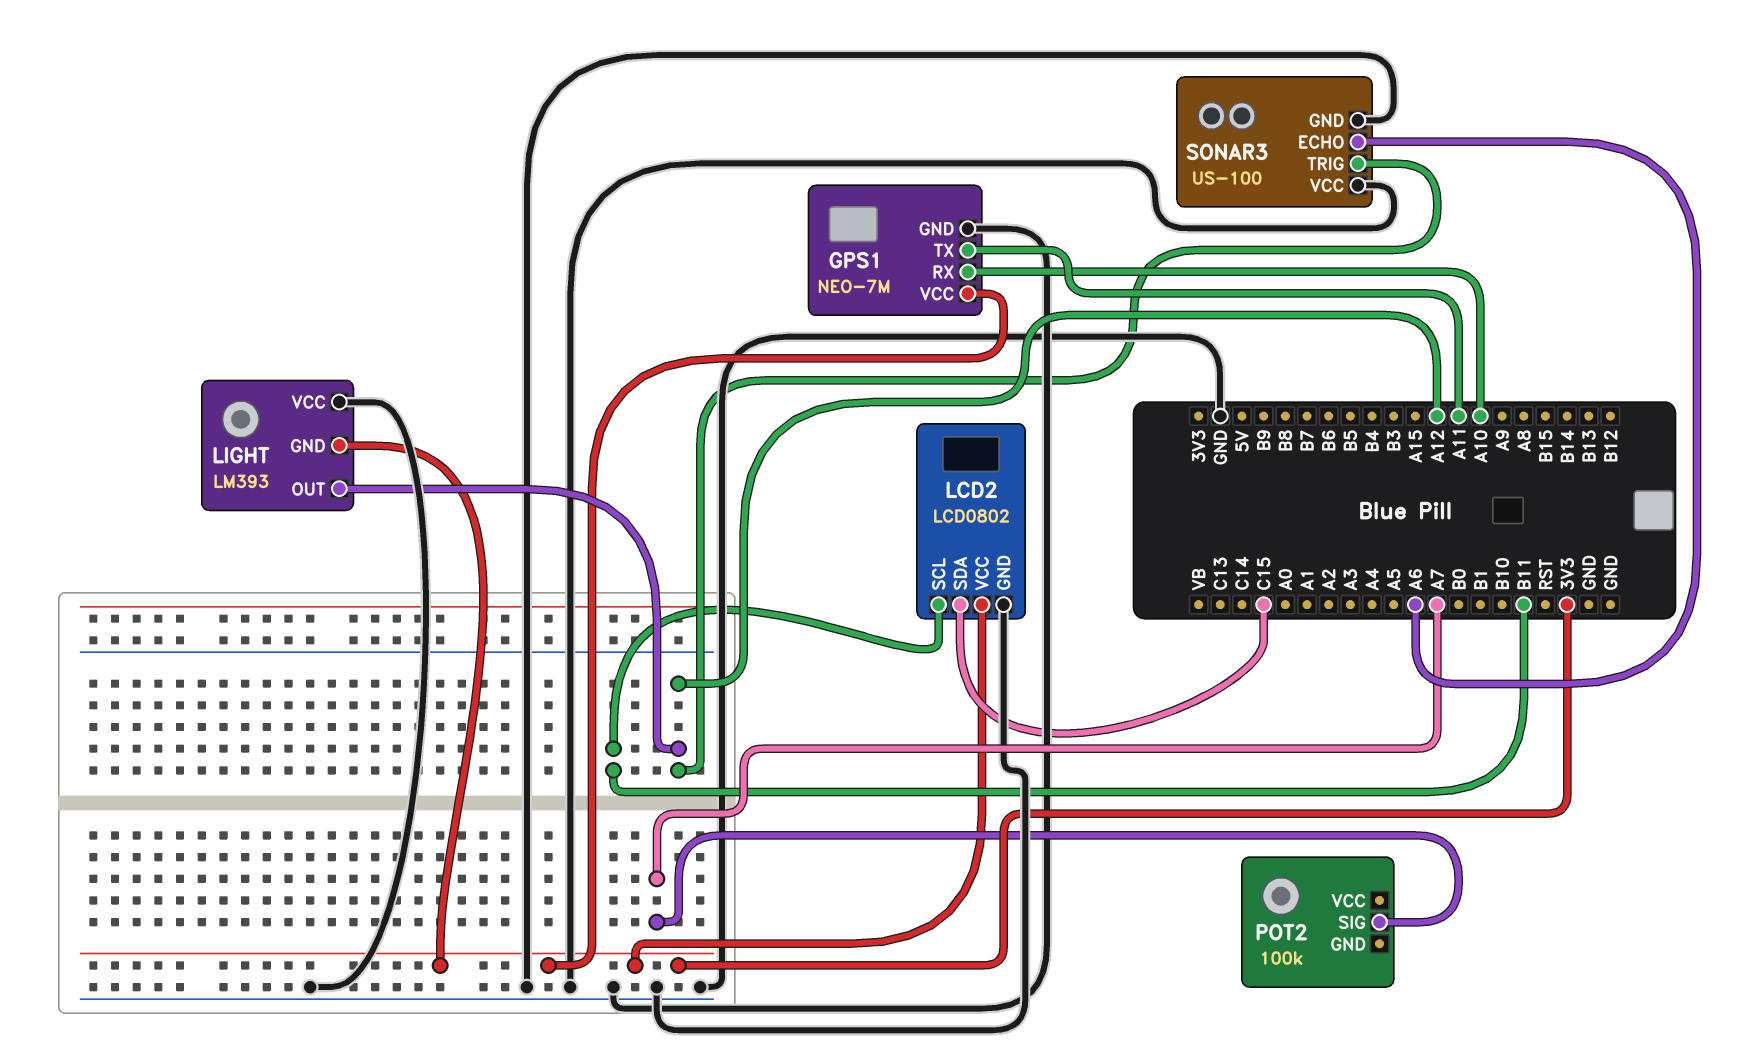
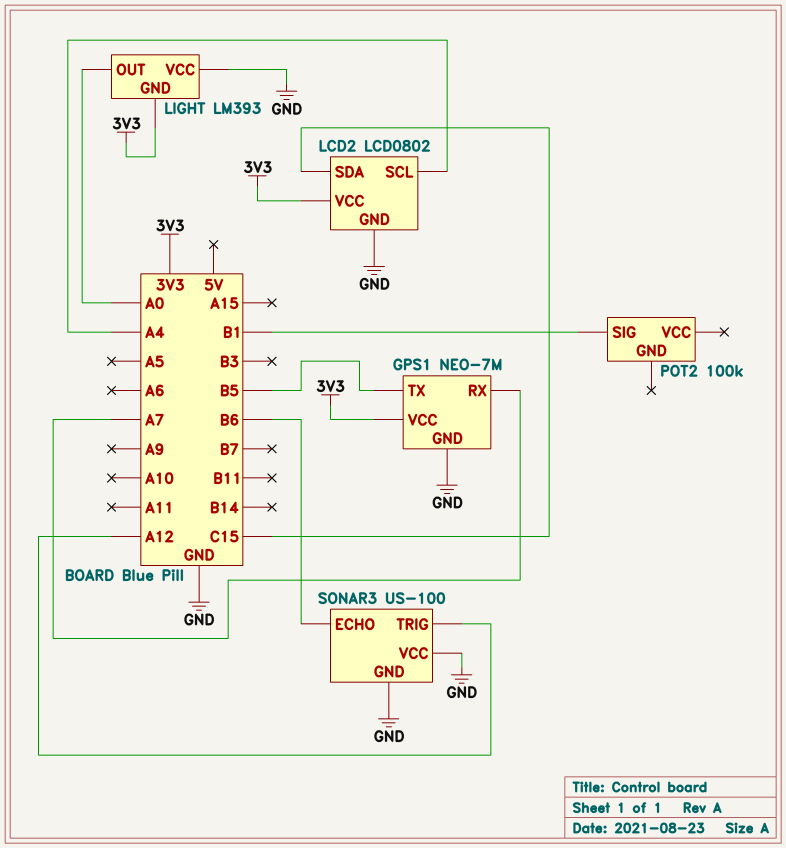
GPS1 pin RX: A10 -> A7
GPS1 pin TX: A11 -> B5
LCD2 pin SCL: B11 -> A4
LIGHT pin OUT: A12 -> A0
POT2 pin SIG: A7 -> B1
SONAR3 pin ECHO: A6 -> B6

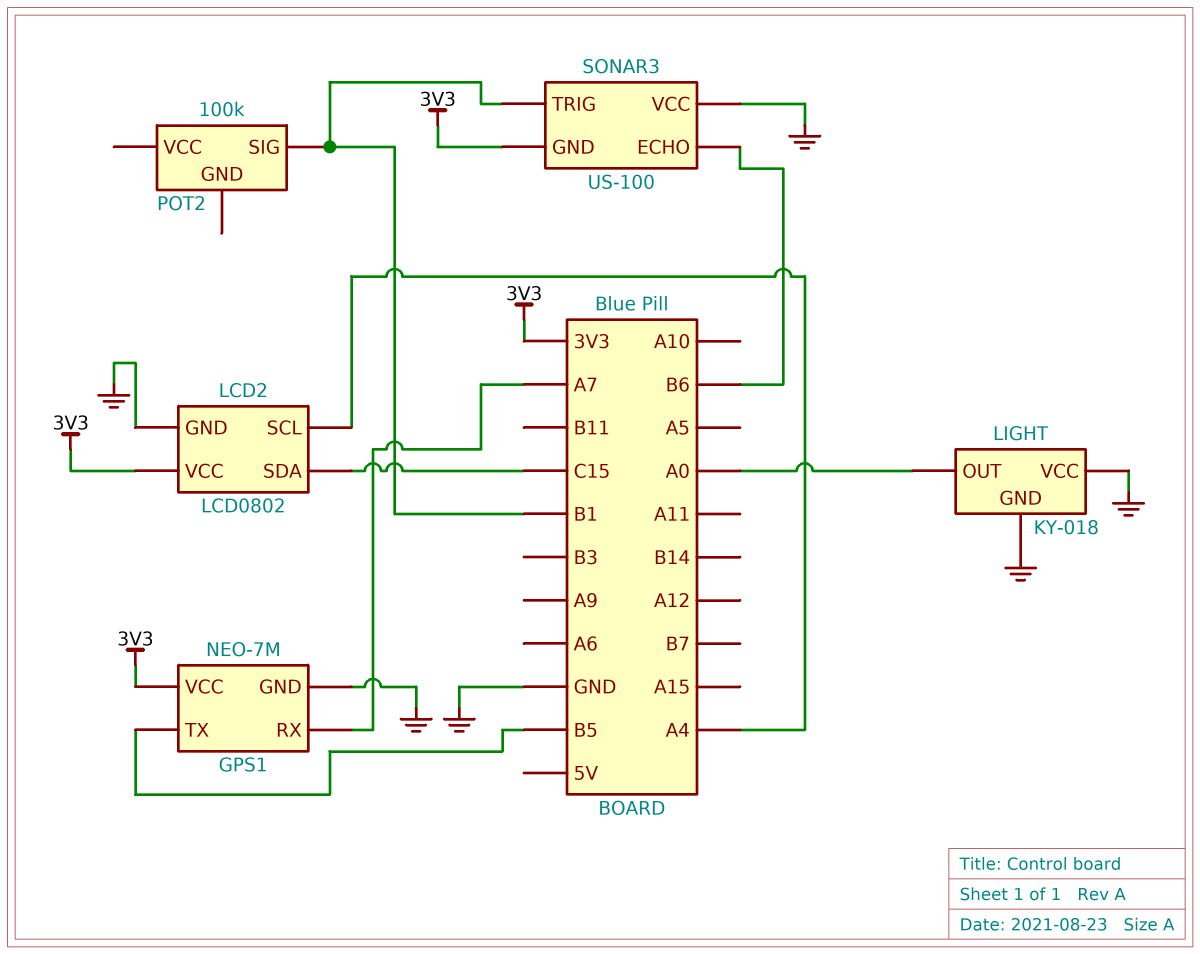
LIGHT: LM393 -> KY-018
LIGHT pin GND: 3V3 -> GND
SONAR3 pin GND: GND -> 3V3
SONAR3 pin TRIG: A12 -> B1

